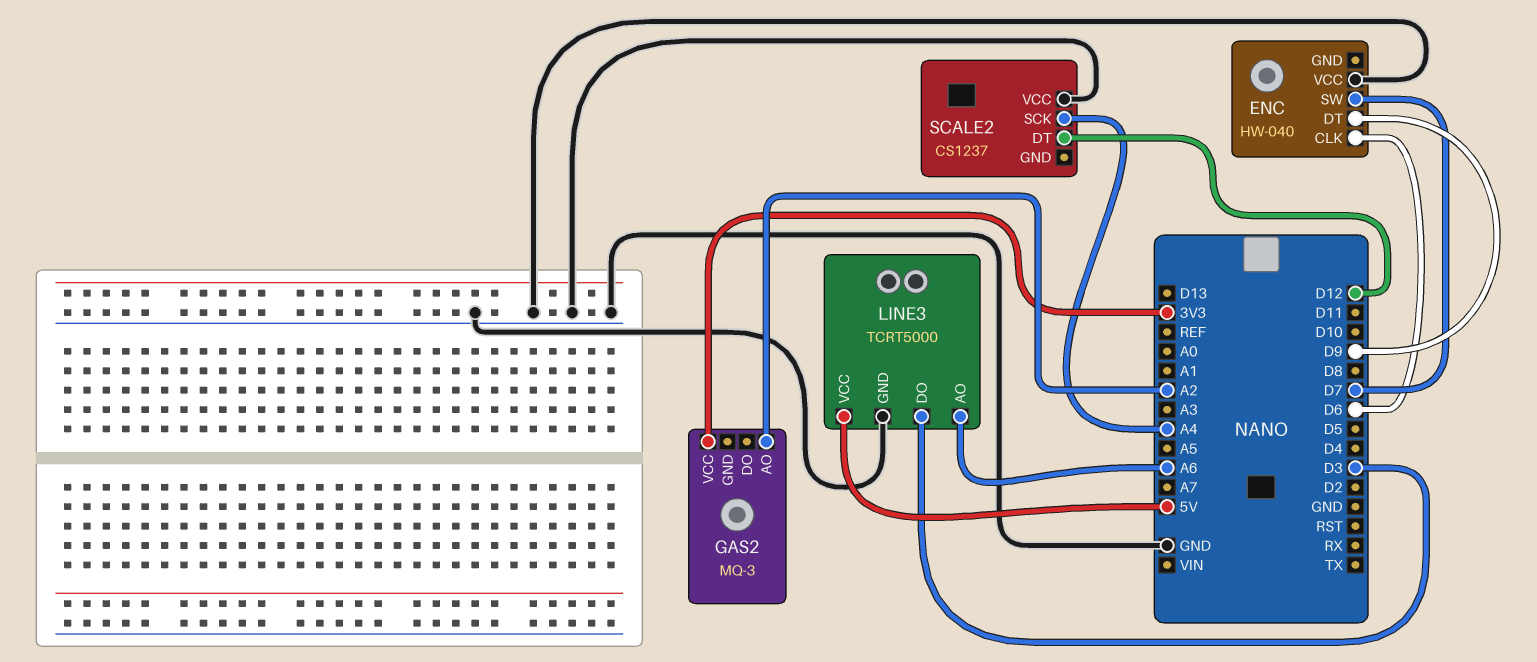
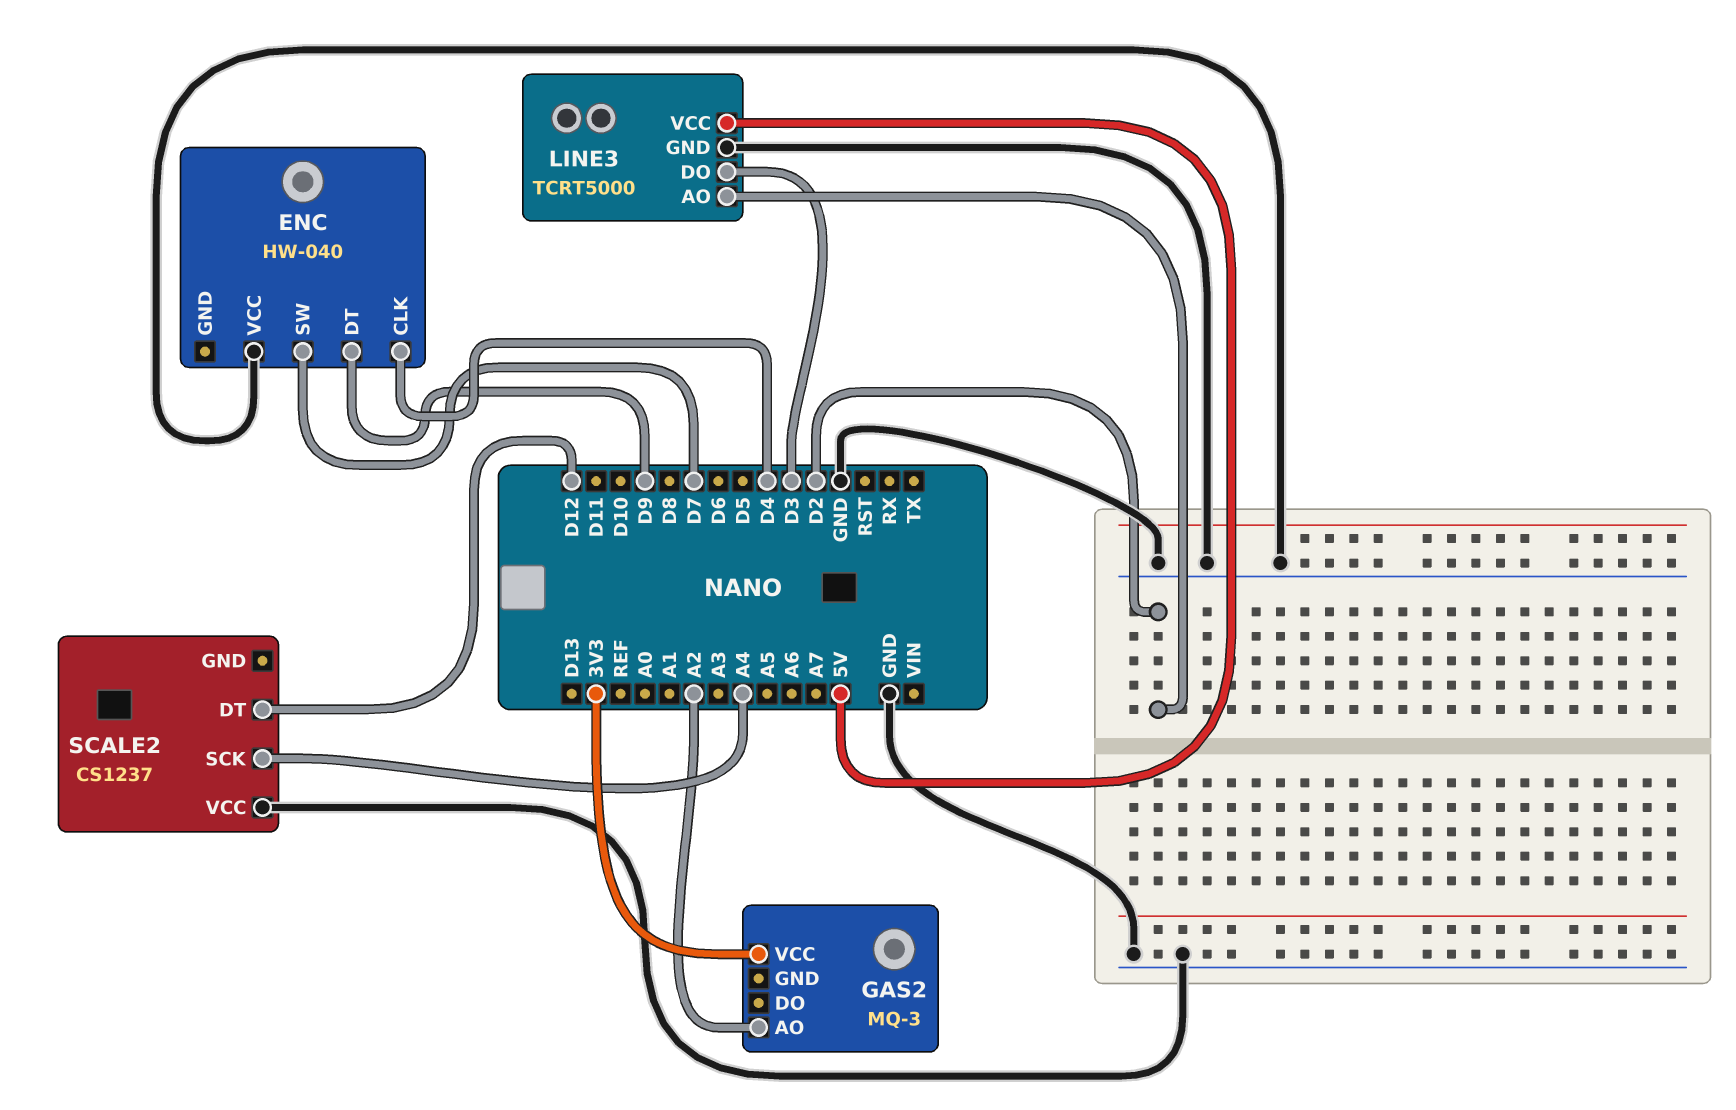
ENC pin CLK: D6 -> D4
LINE3 pin AO: A6 -> D2

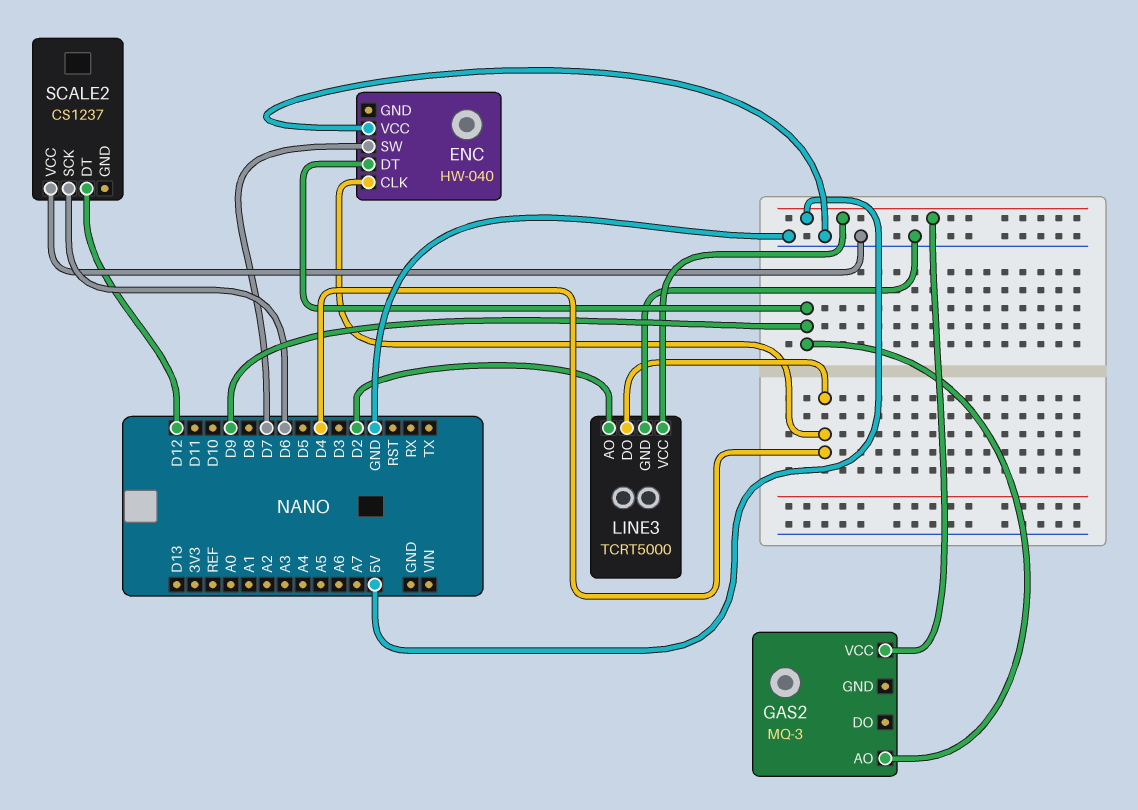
GAS2 pin AO: A2 -> D9
GAS2 pin VCC: 3V3 -> 5V
LINE3 pin DO: D3 -> D4
SCALE2 pin SCK: A4 -> D6

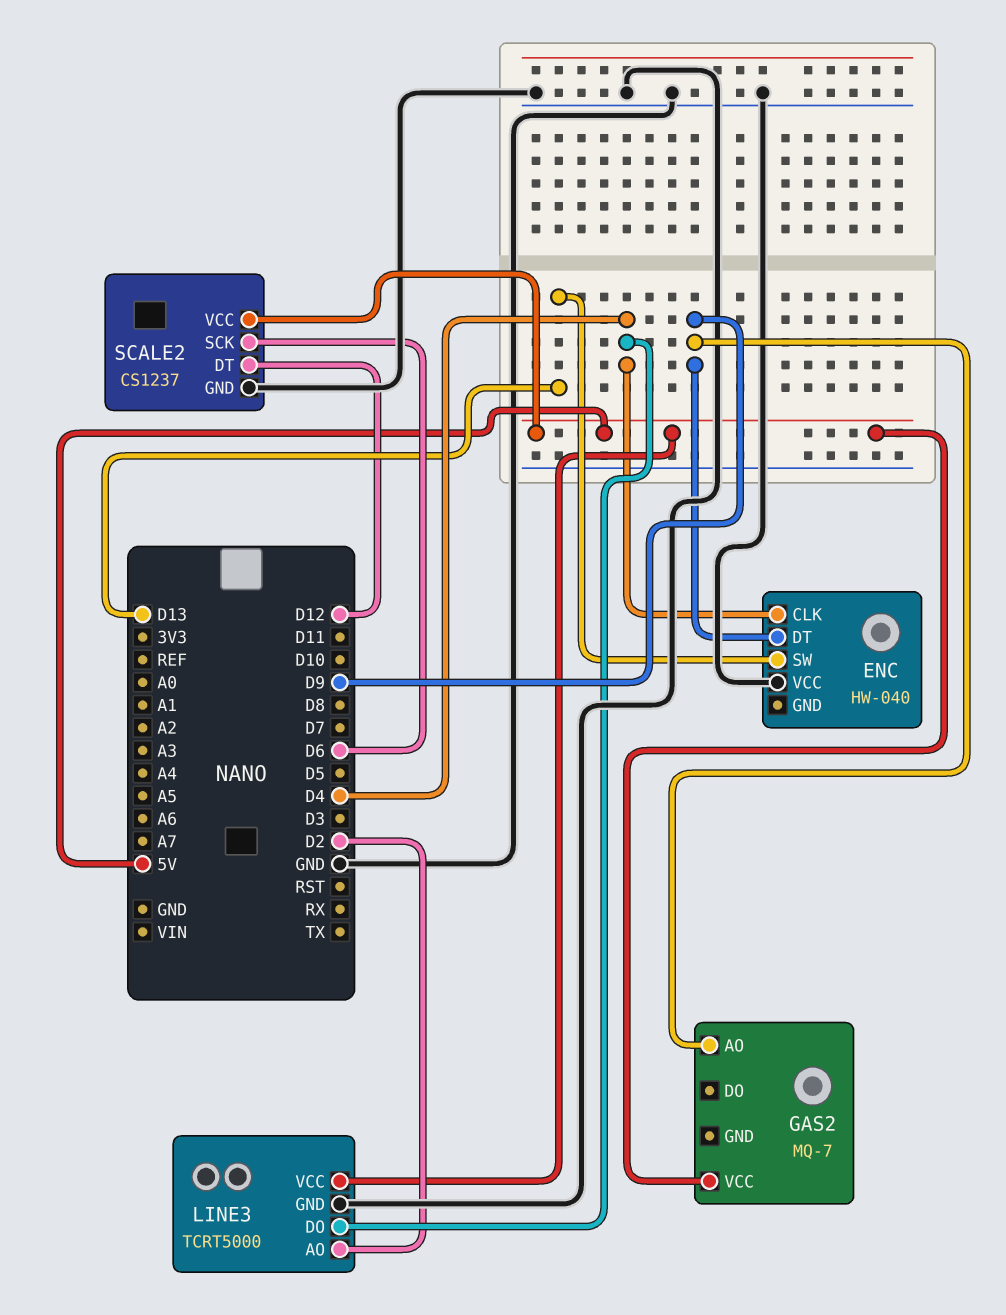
ENC pin SW: D7 -> D13
GAS2: MQ-3 -> MQ-7
SCALE2 pin GND: none -> GND
SCALE2 pin VCC: GND -> 5V

